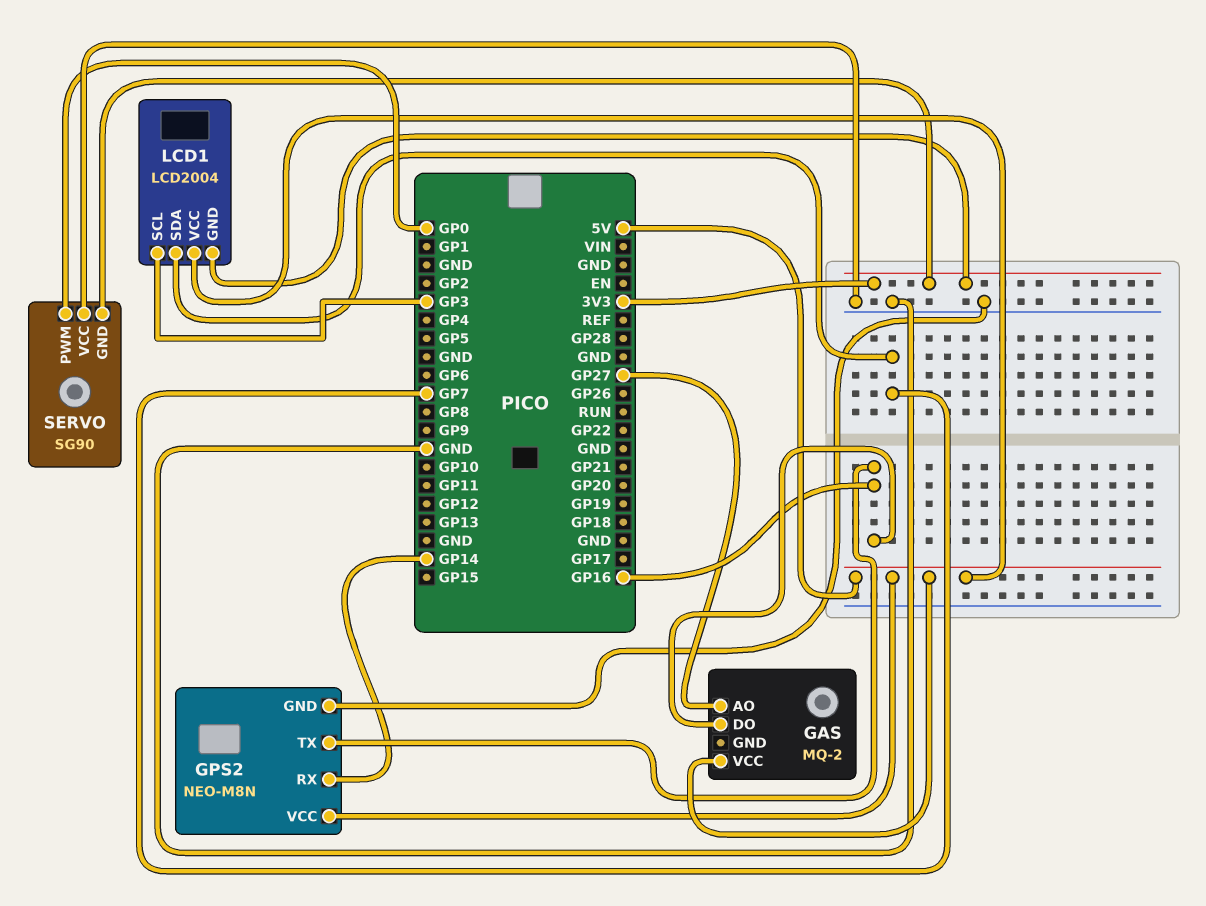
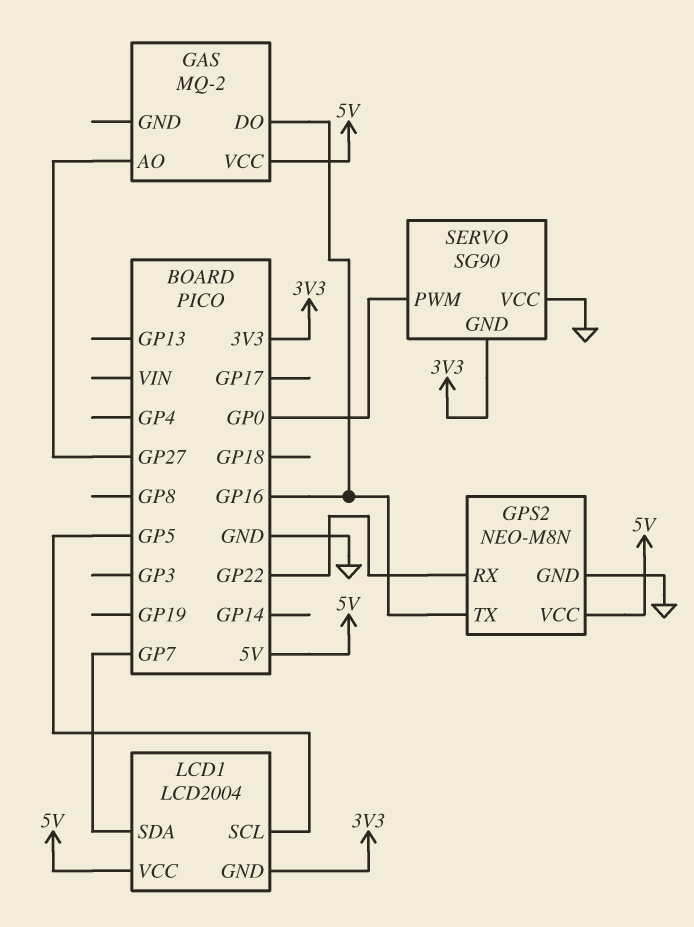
GPS2 pin RX: GP14 -> GP22
LCD1 pin SCL: GP3 -> GP5

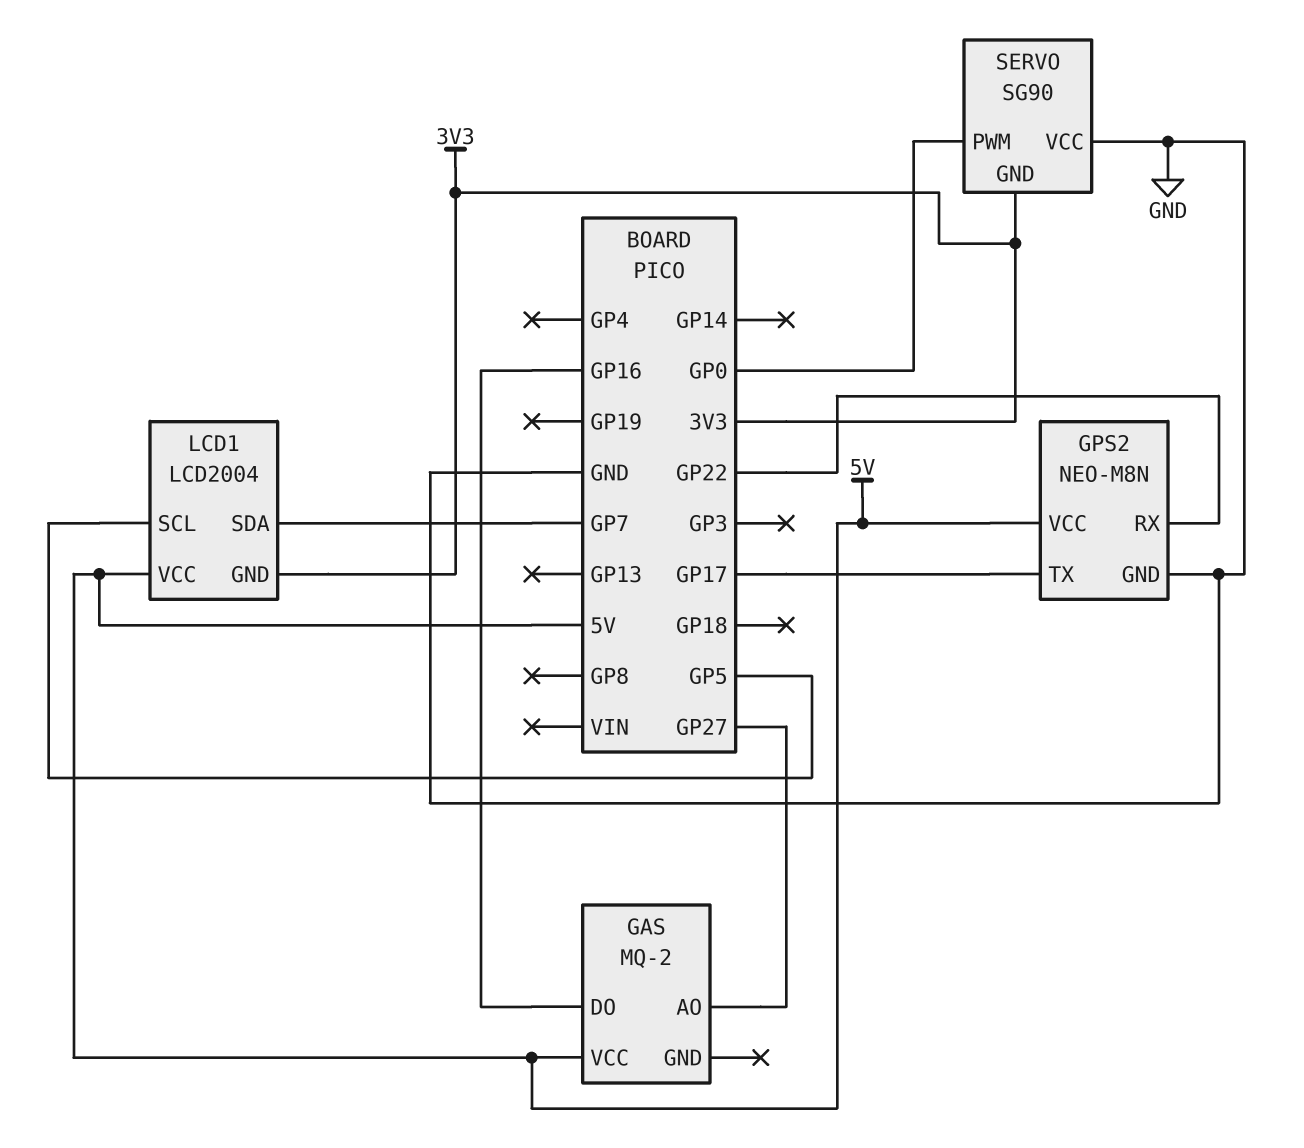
GPS2 pin TX: GP16 -> GP17

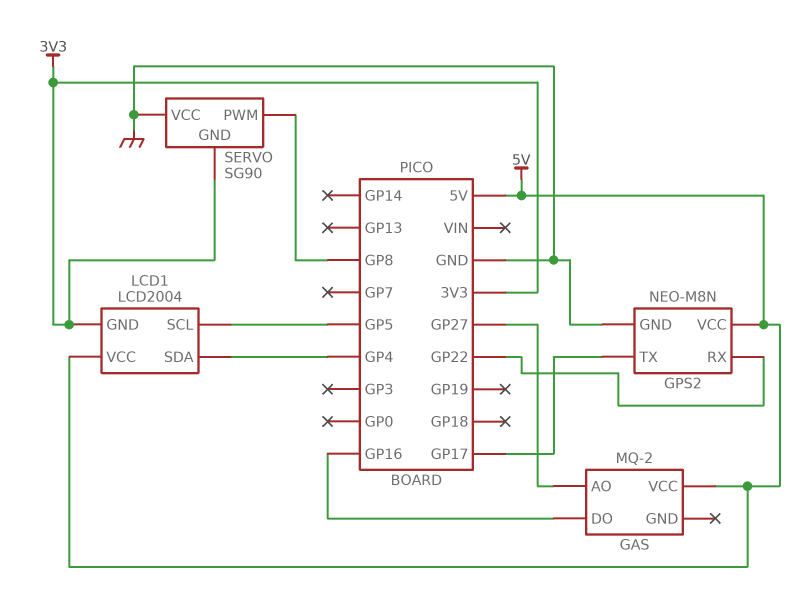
LCD1 pin SDA: GP7 -> GP4
SERVO pin PWM: GP0 -> GP8

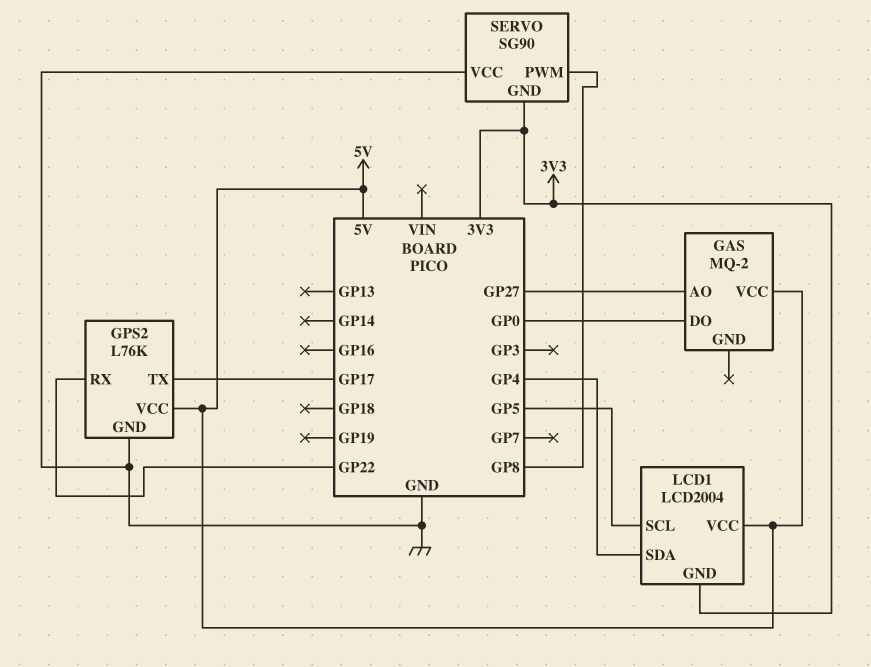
GAS pin DO: GP16 -> GP0
GPS2: NEO-M8N -> L76K

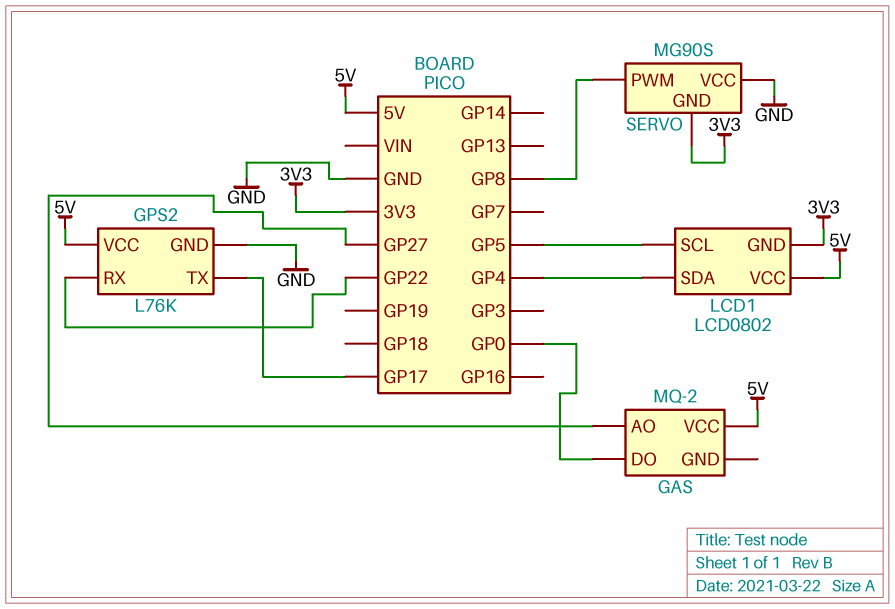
LCD1: LCD2004 -> LCD0802
SERVO: SG90 -> MG90S

